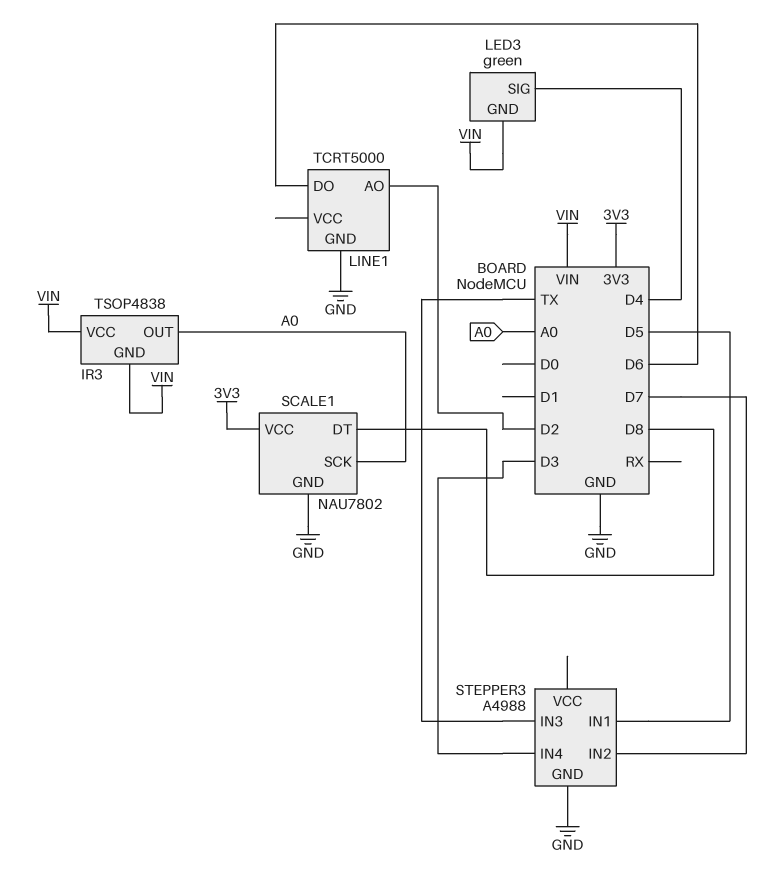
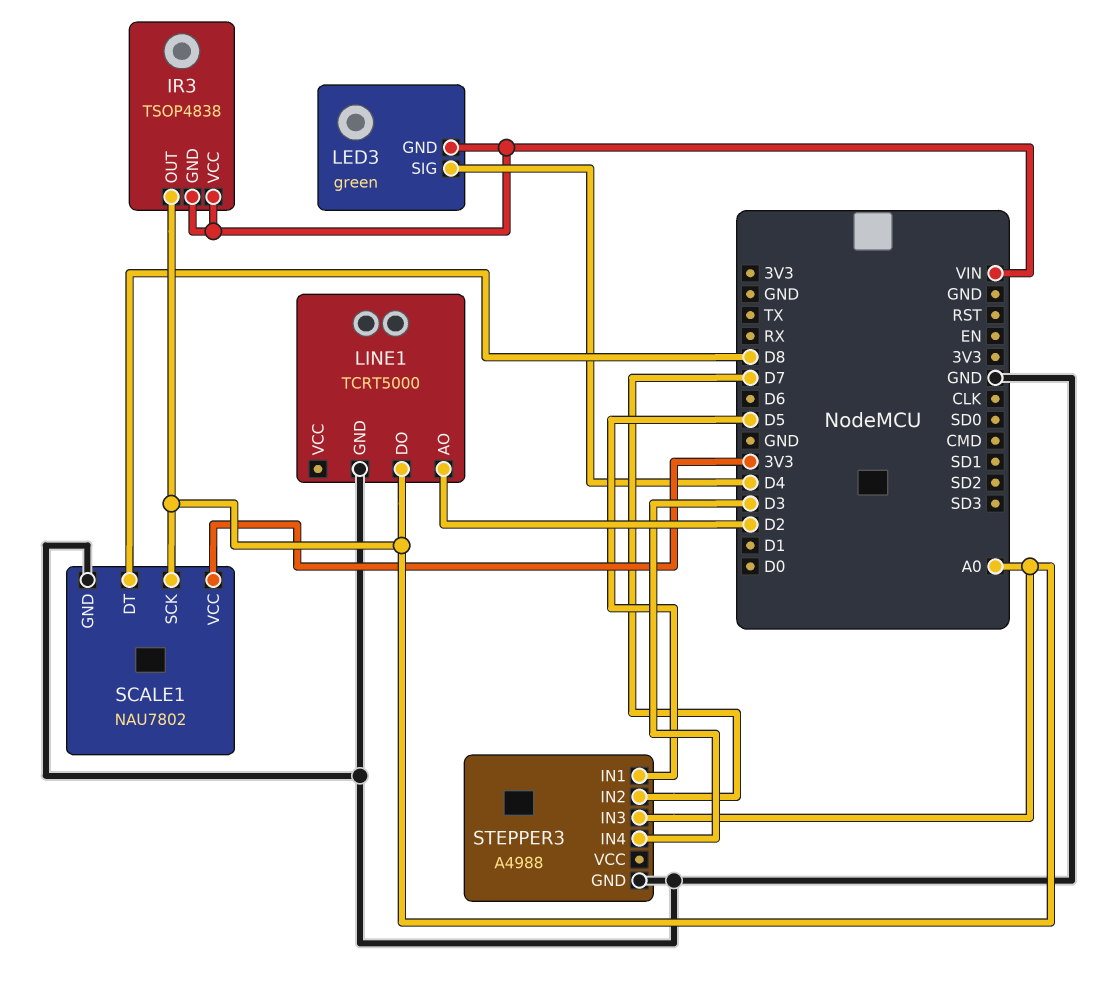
LINE1 pin DO: D6 -> A0
STEPPER3 pin IN3: TX -> A0

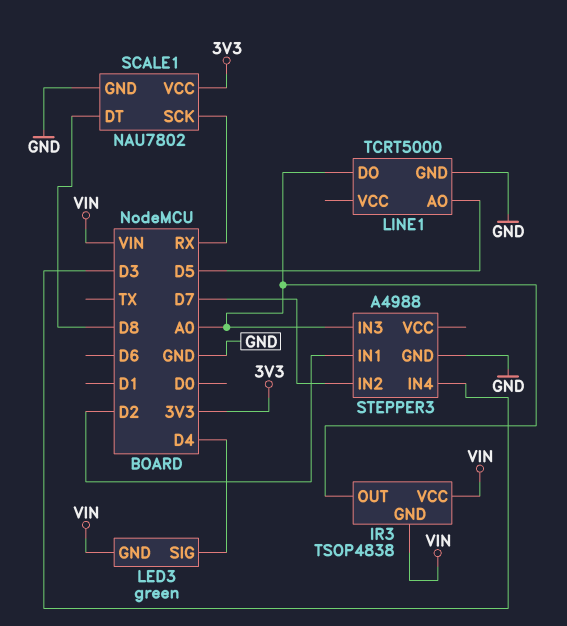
LINE1 pin AO: D2 -> D5
SCALE1 pin SCK: A0 -> RX
STEPPER3 pin IN1: D5 -> D2

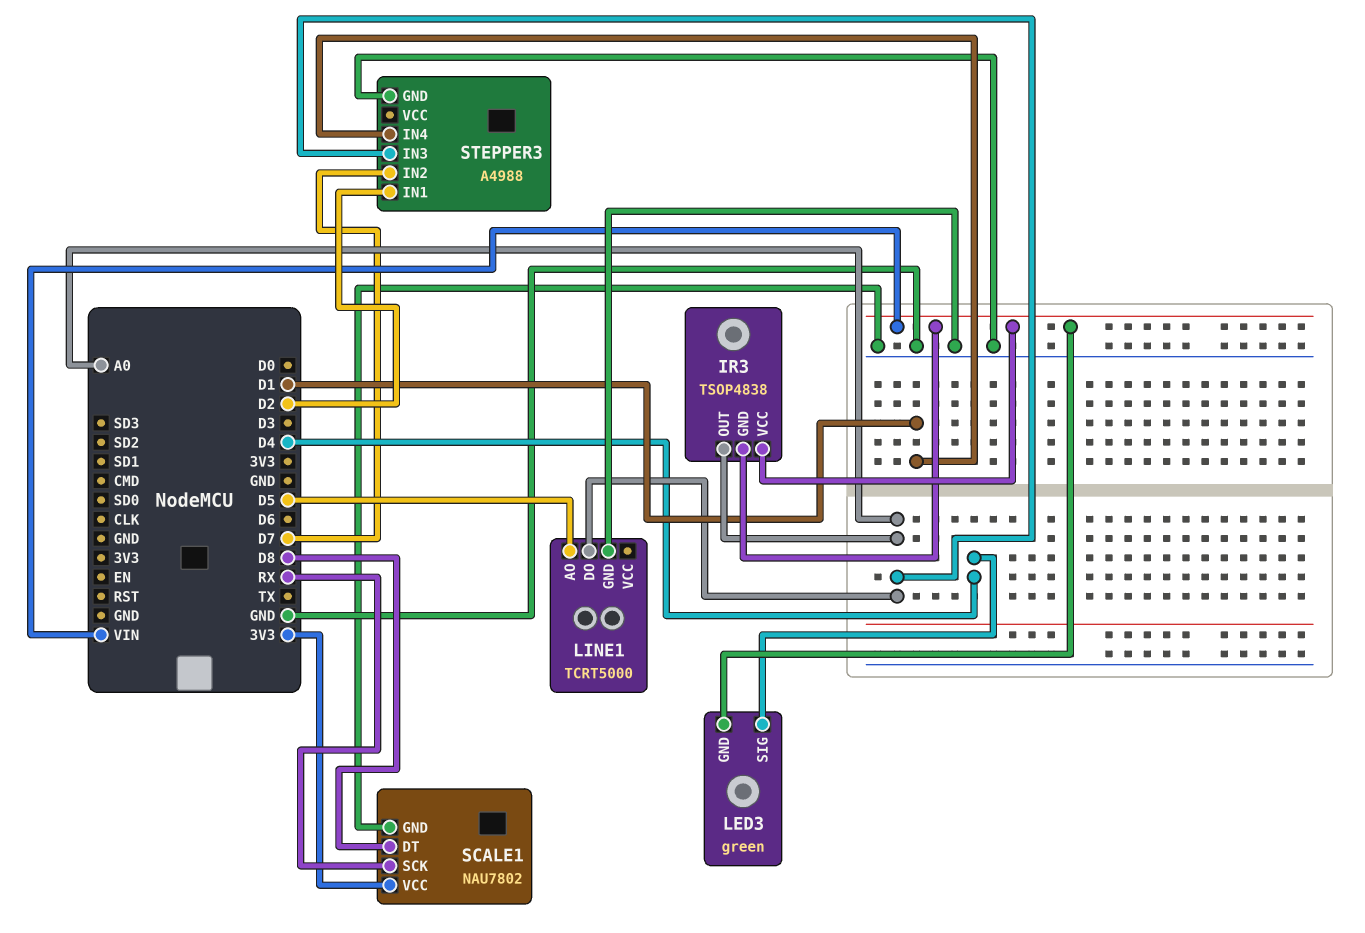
STEPPER3 pin IN4: D3 -> D1

